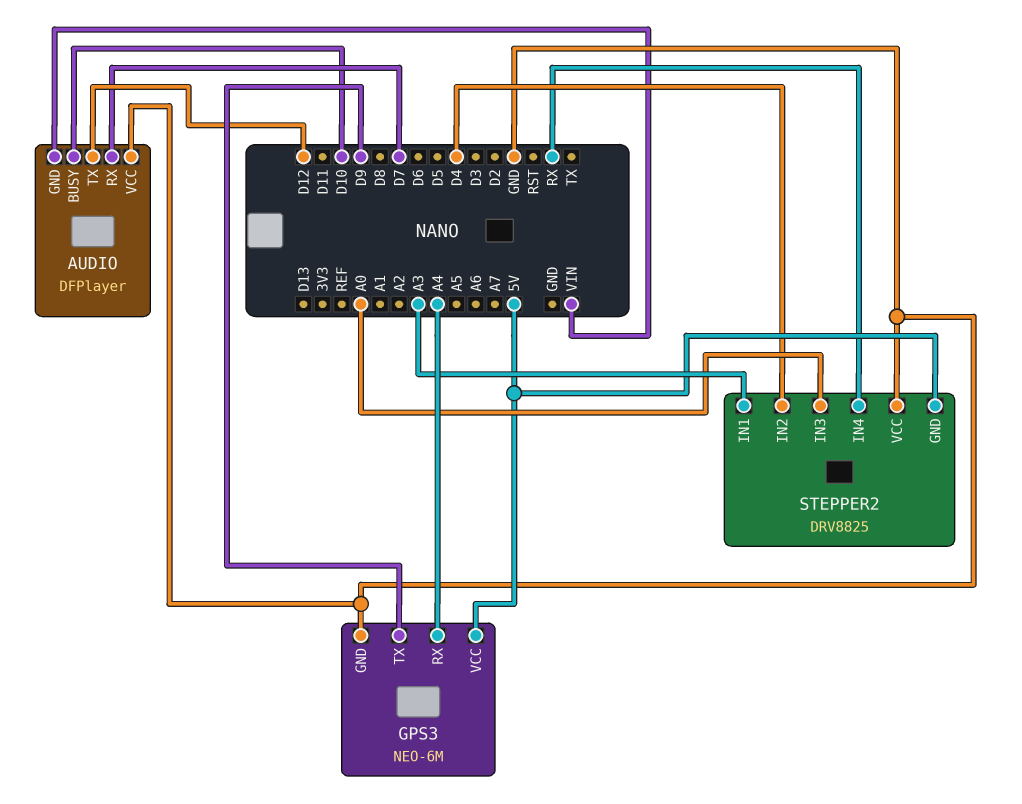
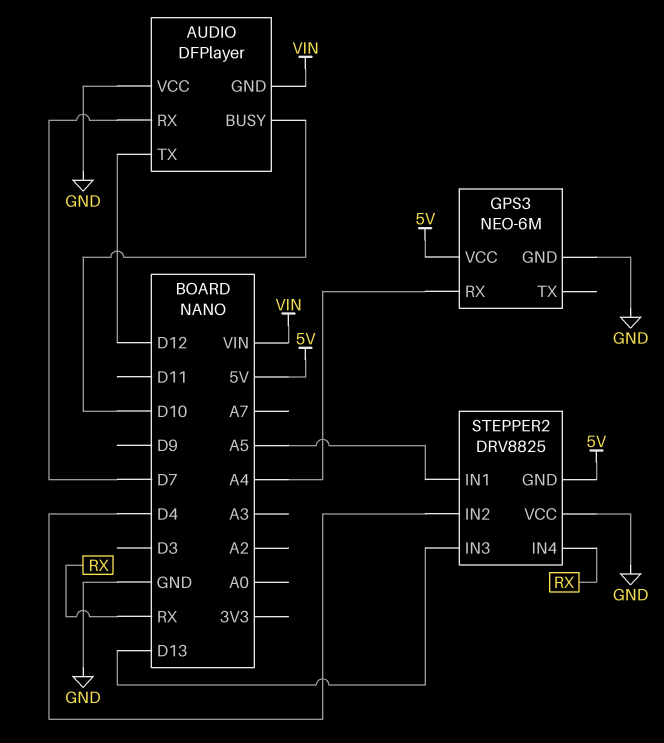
GPS3 pin TX: D9 -> none
STEPPER2 pin IN1: A3 -> A5
STEPPER2 pin IN3: A0 -> D13

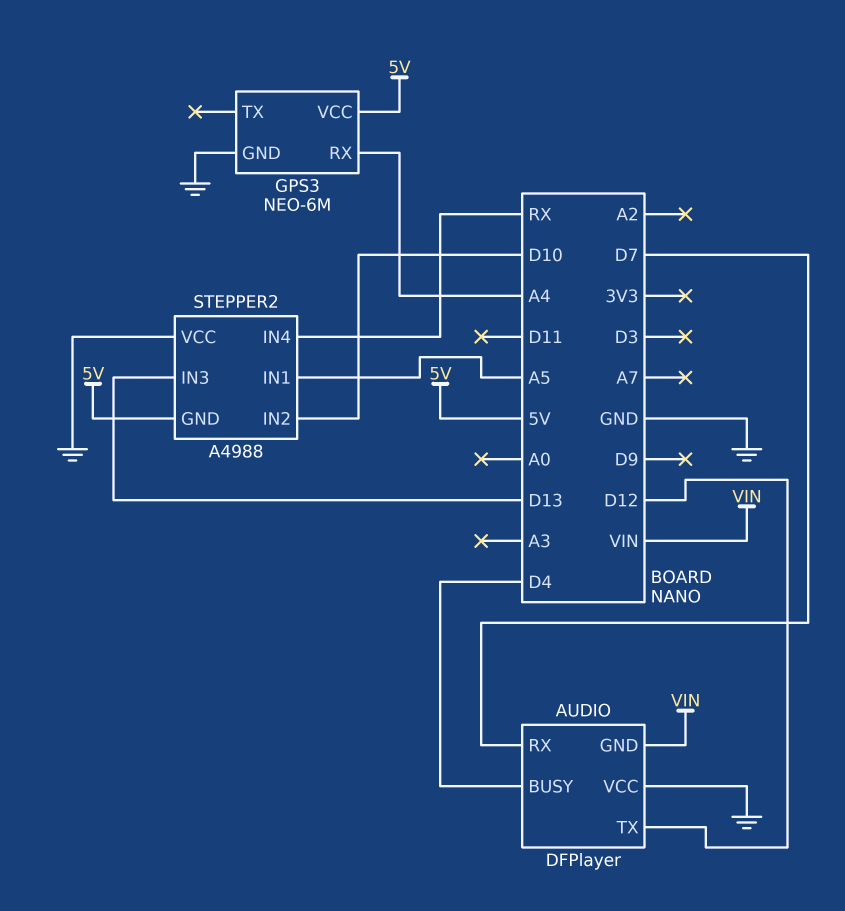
AUDIO pin BUSY: D10 -> D4
STEPPER2: DRV8825 -> A4988
STEPPER2 pin IN2: D4 -> D10

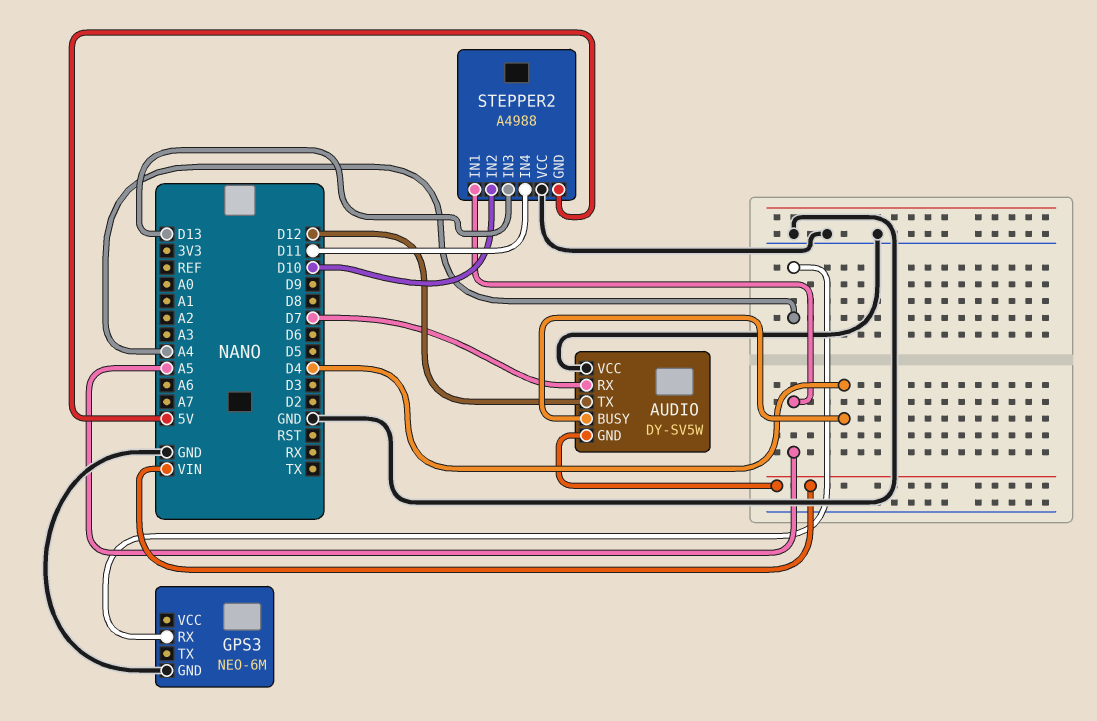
AUDIO: DFPlayer -> DY-SV5W
GPS3 pin VCC: 5V -> none
STEPPER2 pin IN4: RX -> D11

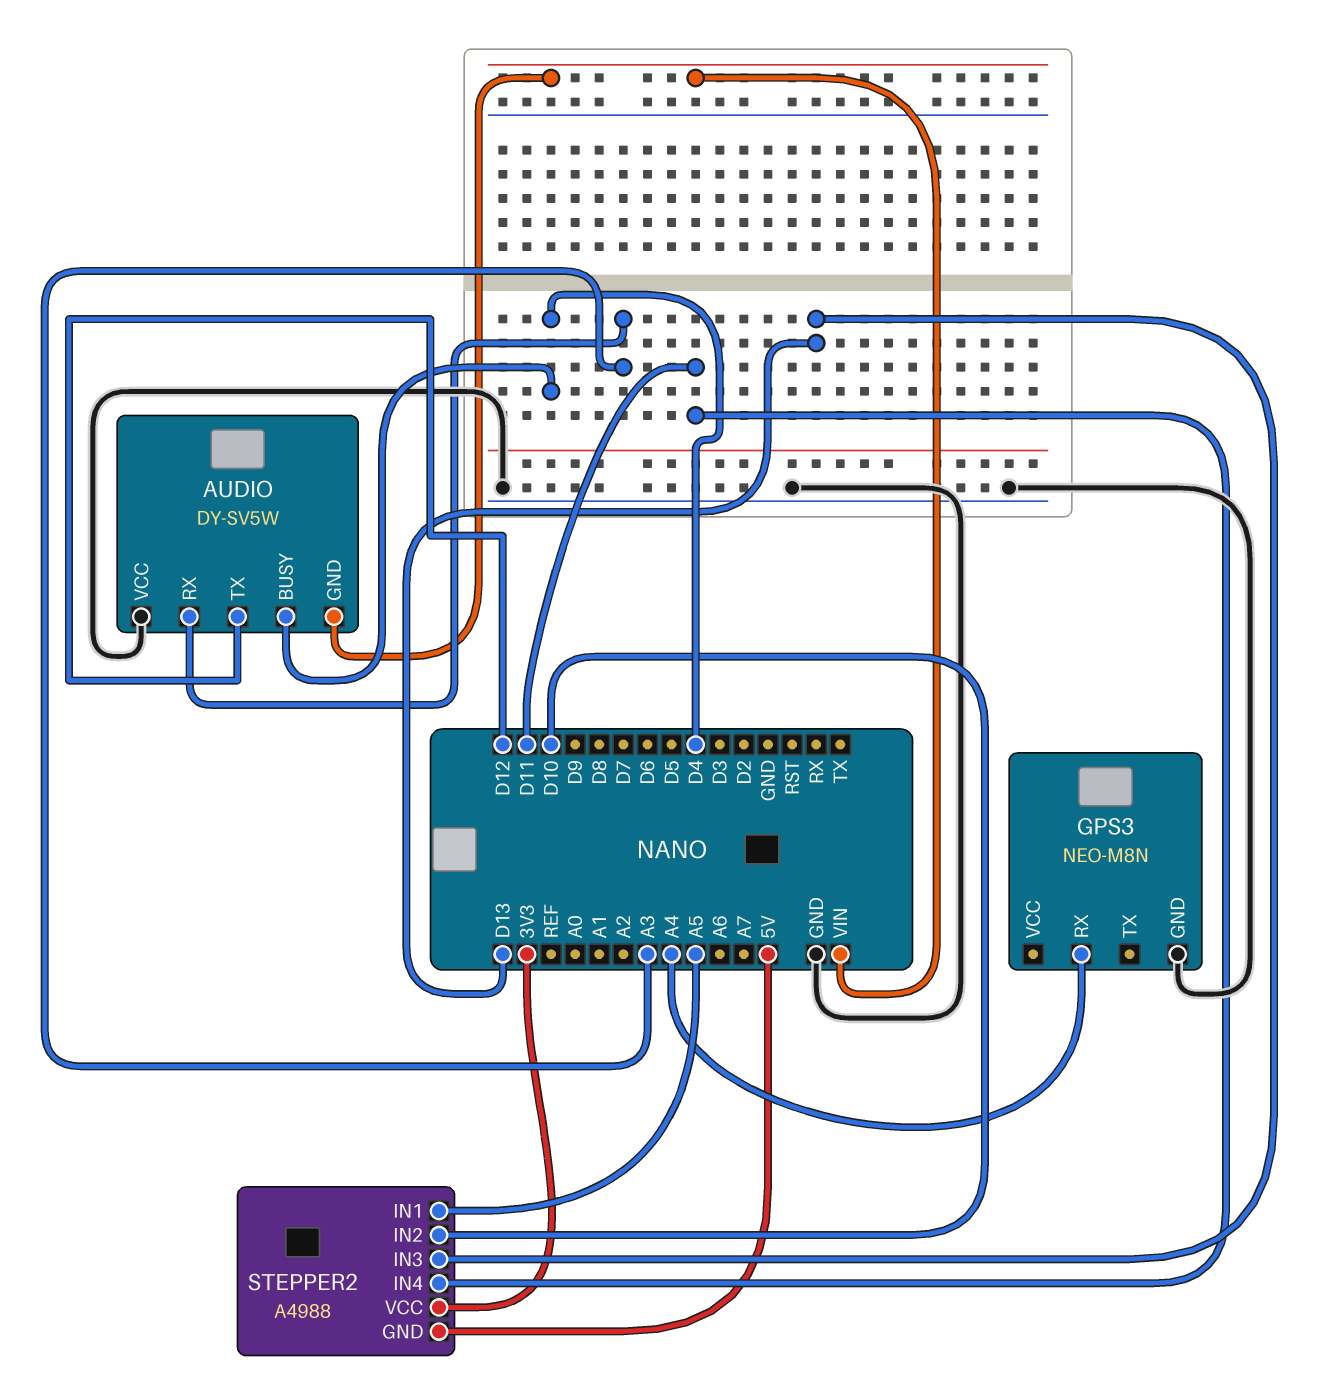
AUDIO pin RX: D7 -> A3
GPS3: NEO-6M -> NEO-M8N
STEPPER2 pin VCC: GND -> 3V3

